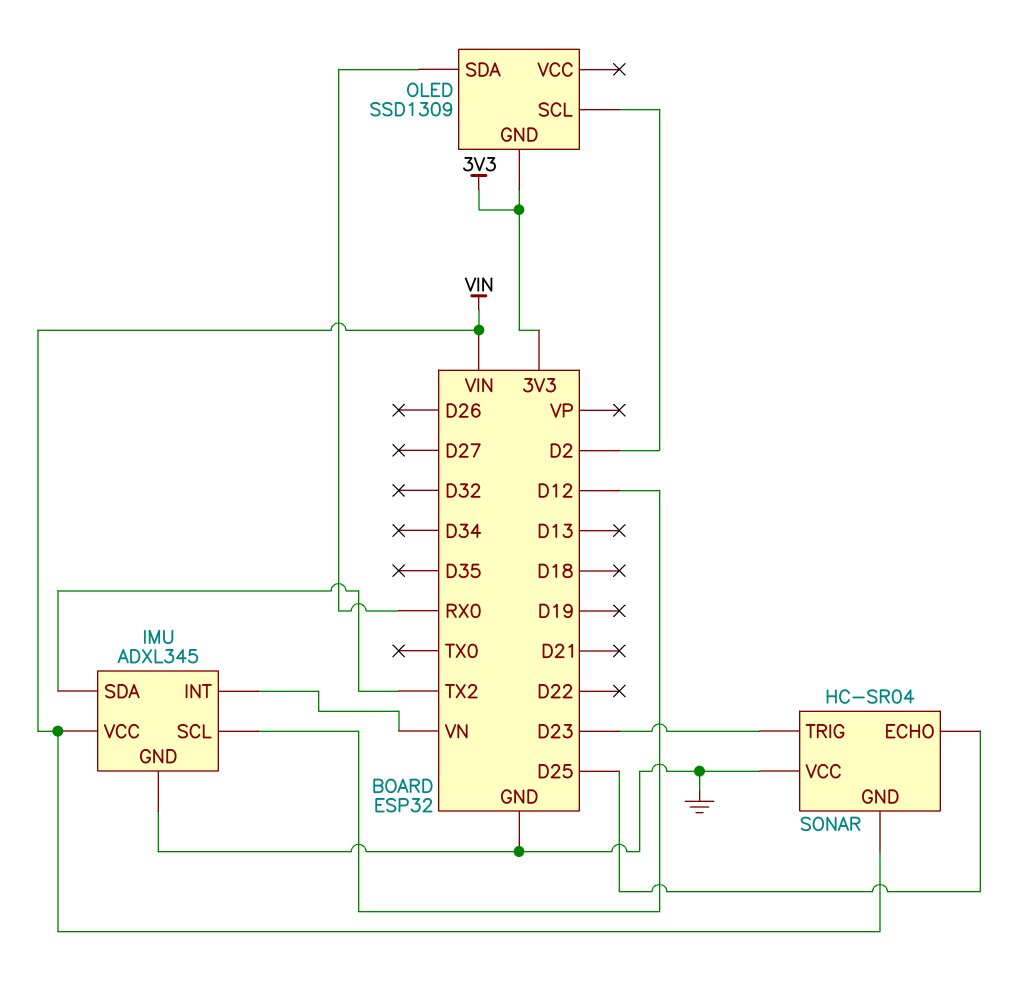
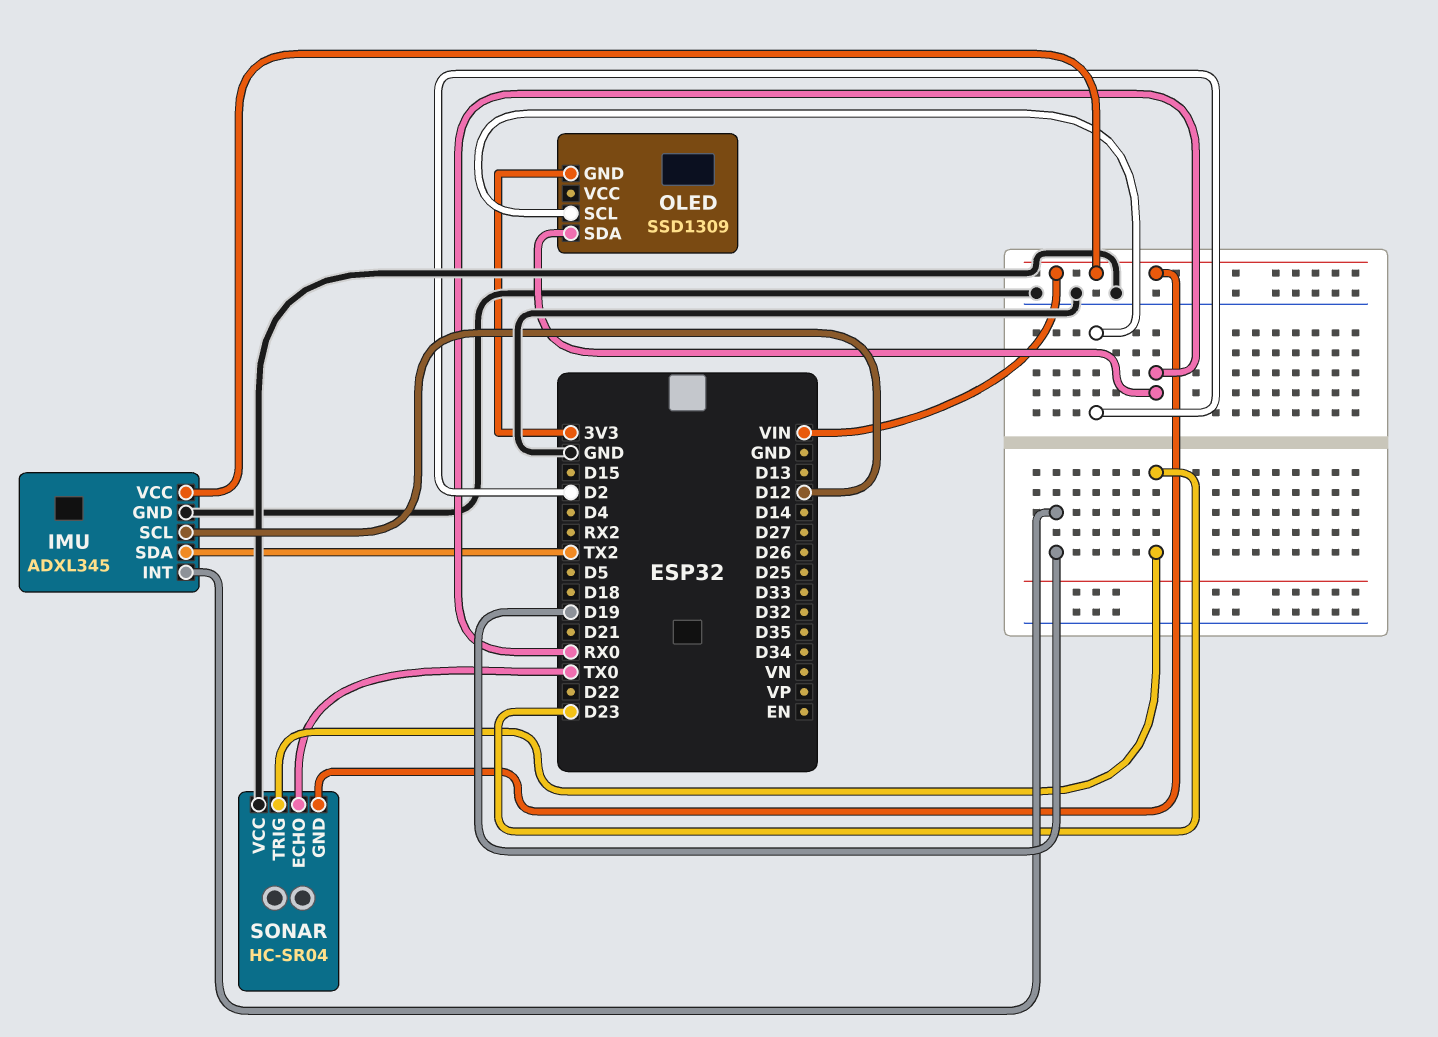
IMU pin INT: VN -> D19
SONAR pin ECHO: D25 -> TX0

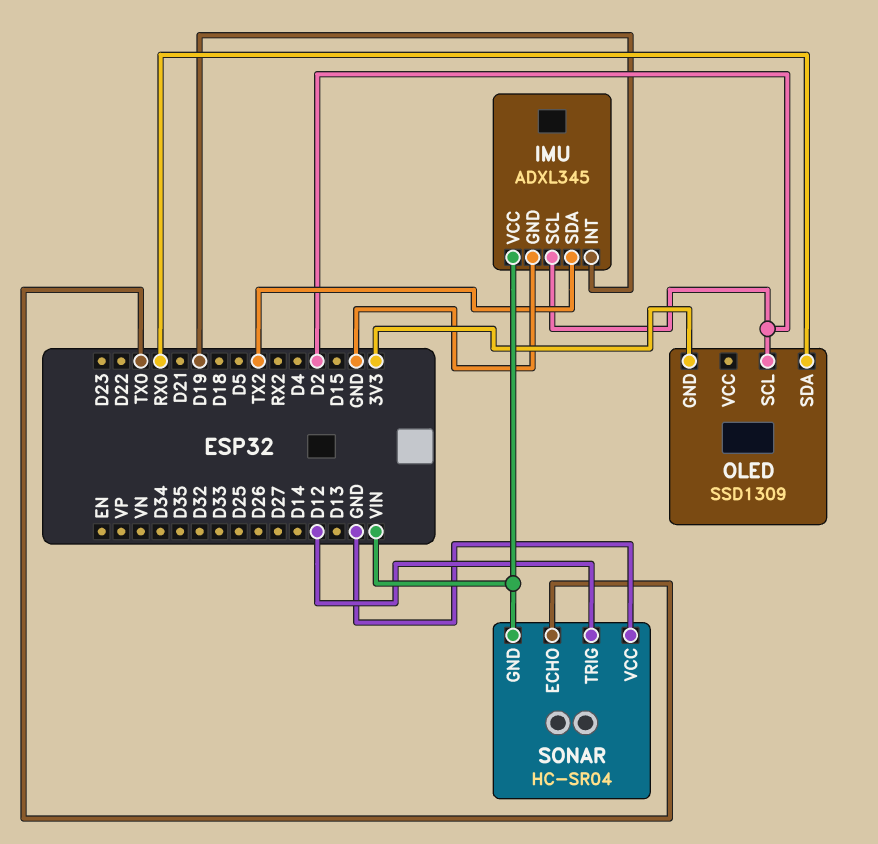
IMU pin SCL: D12 -> D2
SONAR pin TRIG: D23 -> D12

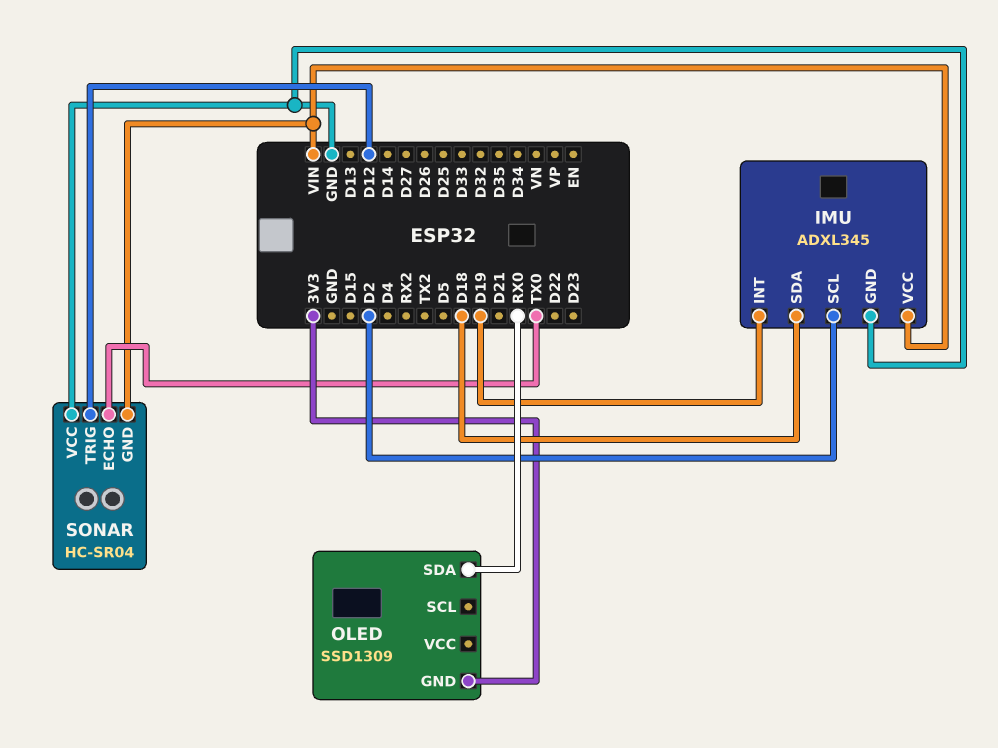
IMU pin SDA: TX2 -> D18
OLED pin SCL: D2 -> none

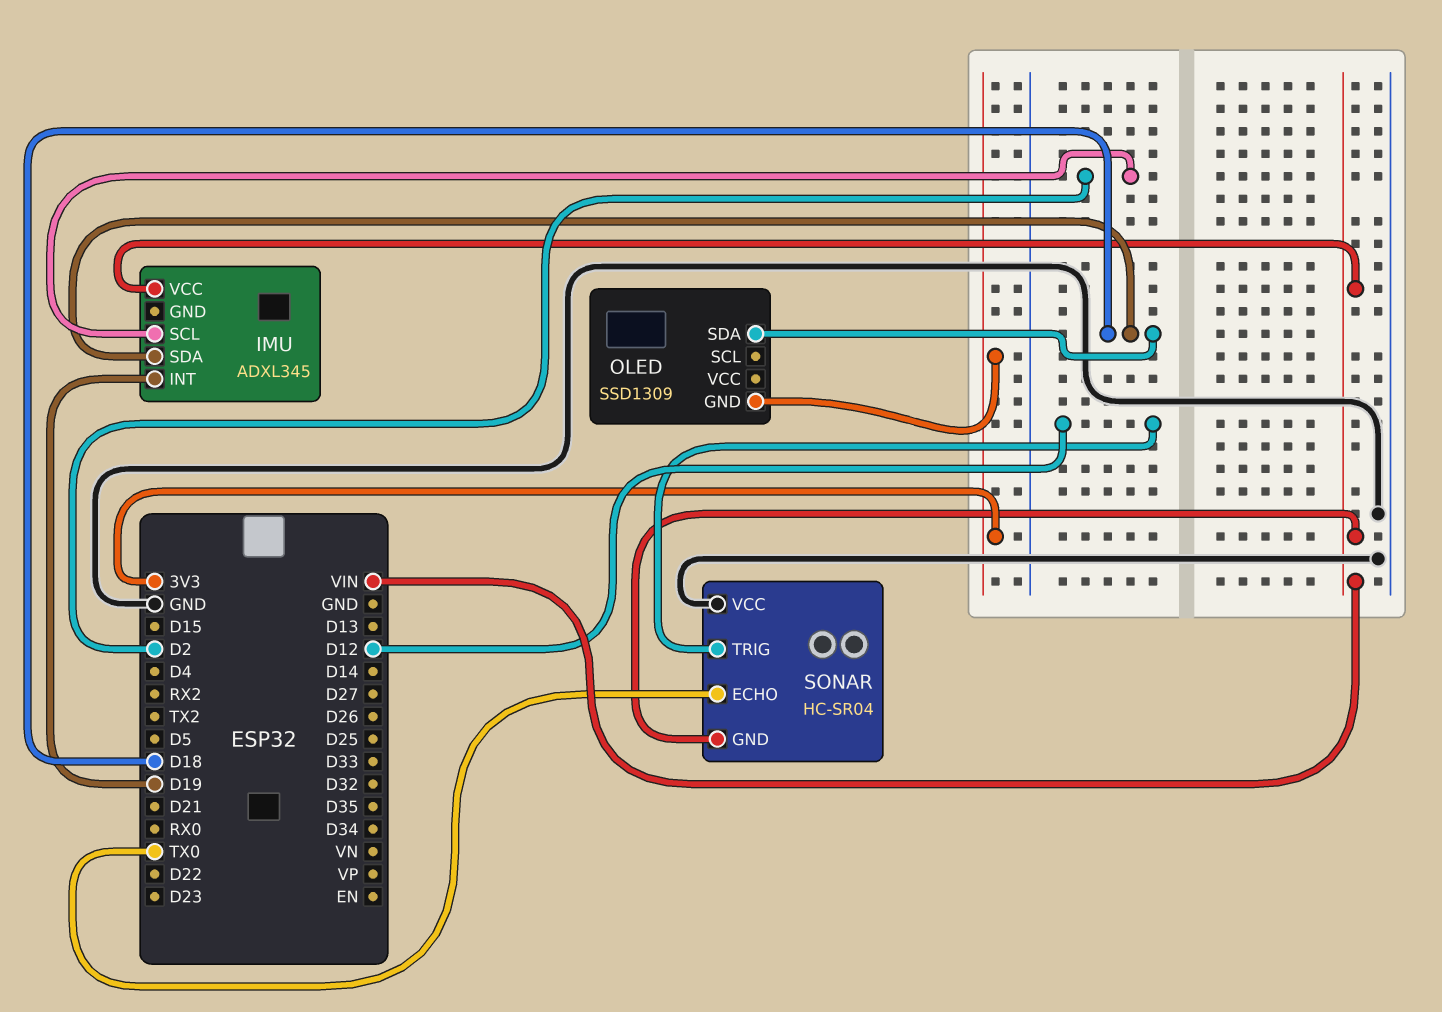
IMU pin GND: GND -> none
OLED pin SDA: RX0 -> D18

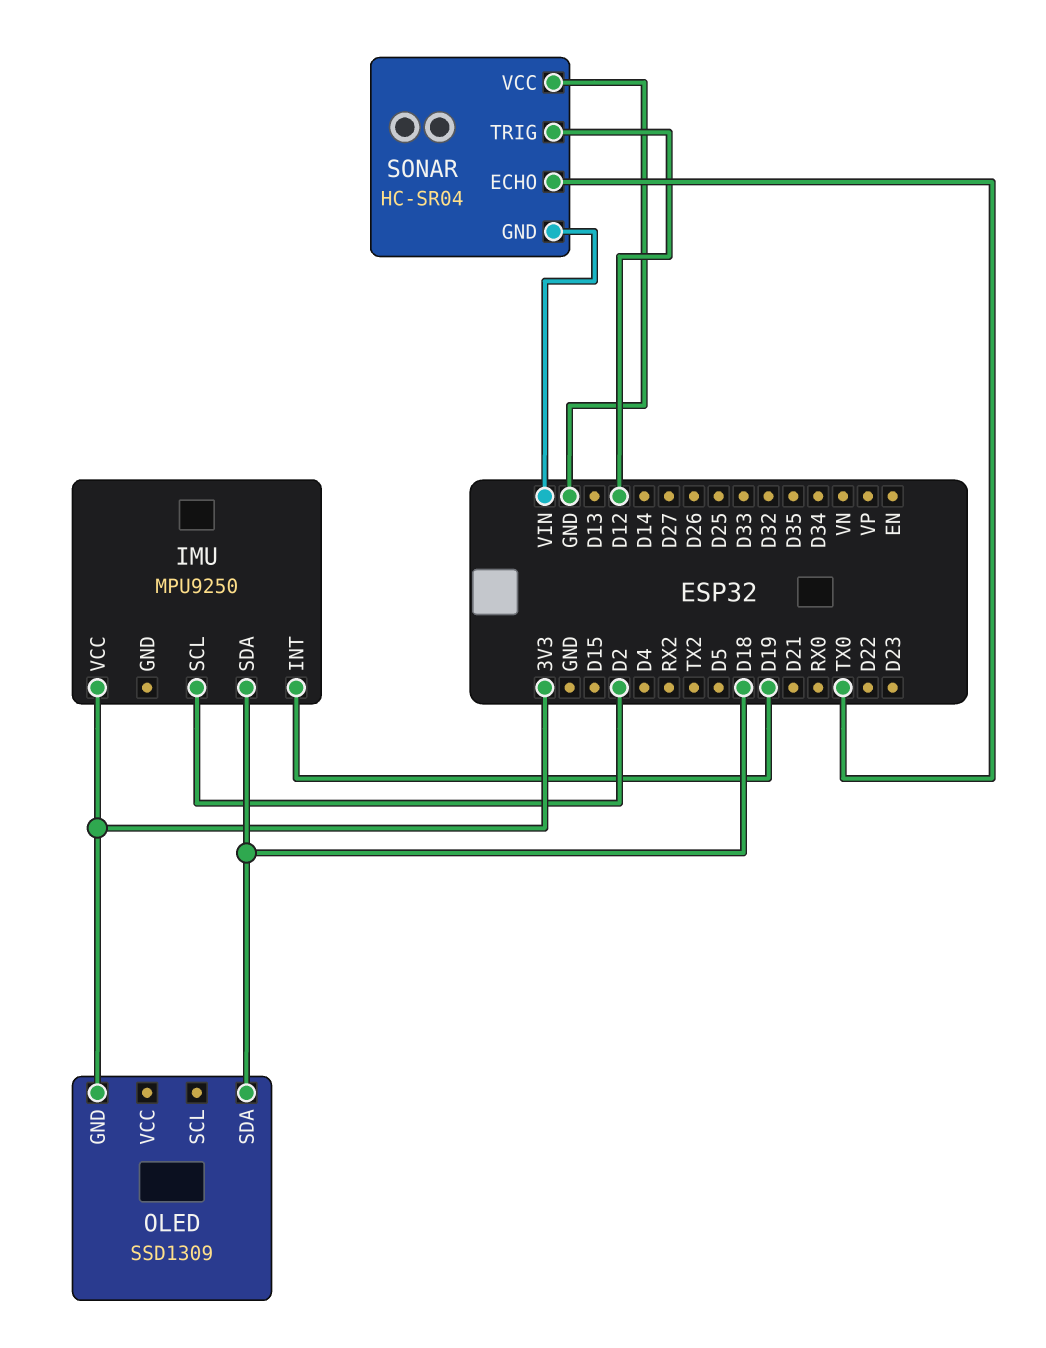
IMU: ADXL345 -> MPU9250
IMU pin VCC: VIN -> 3V3

